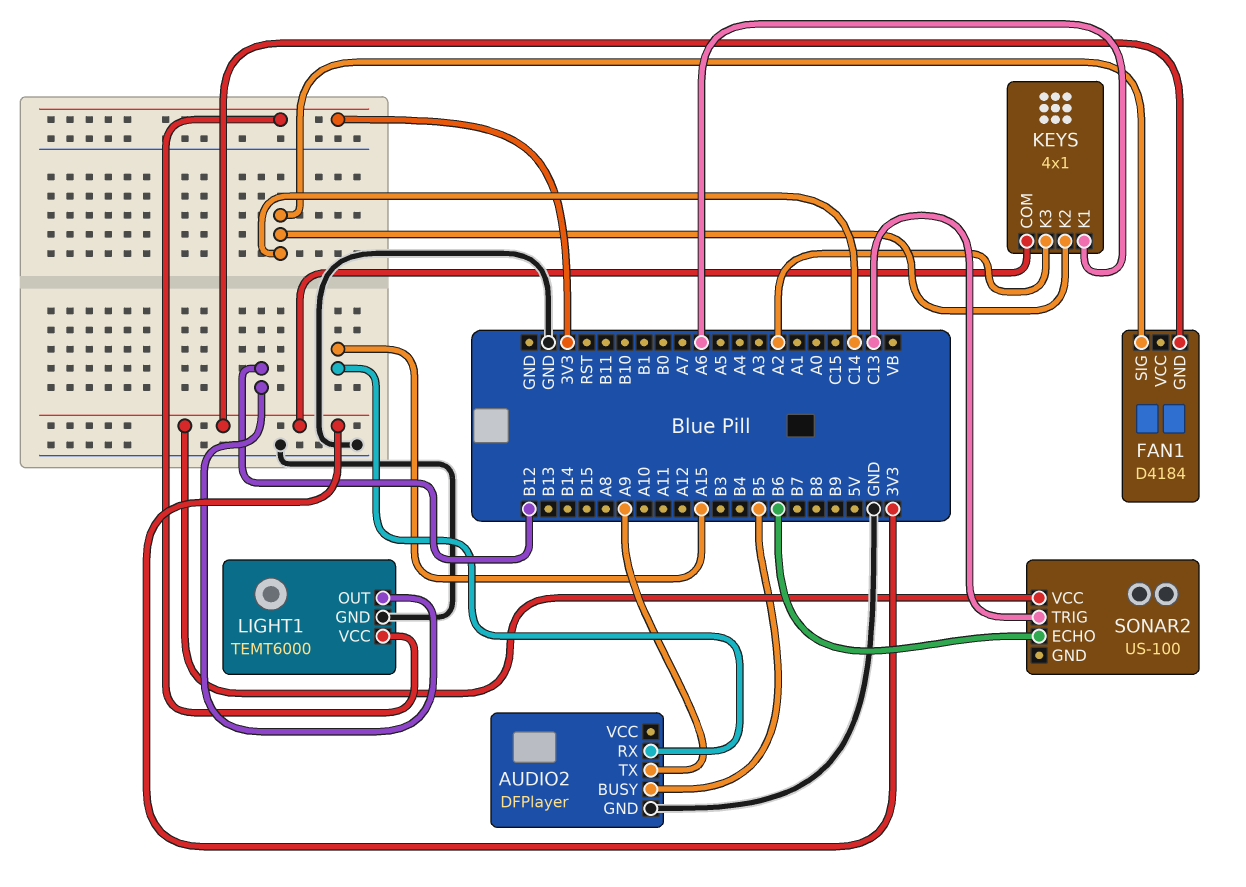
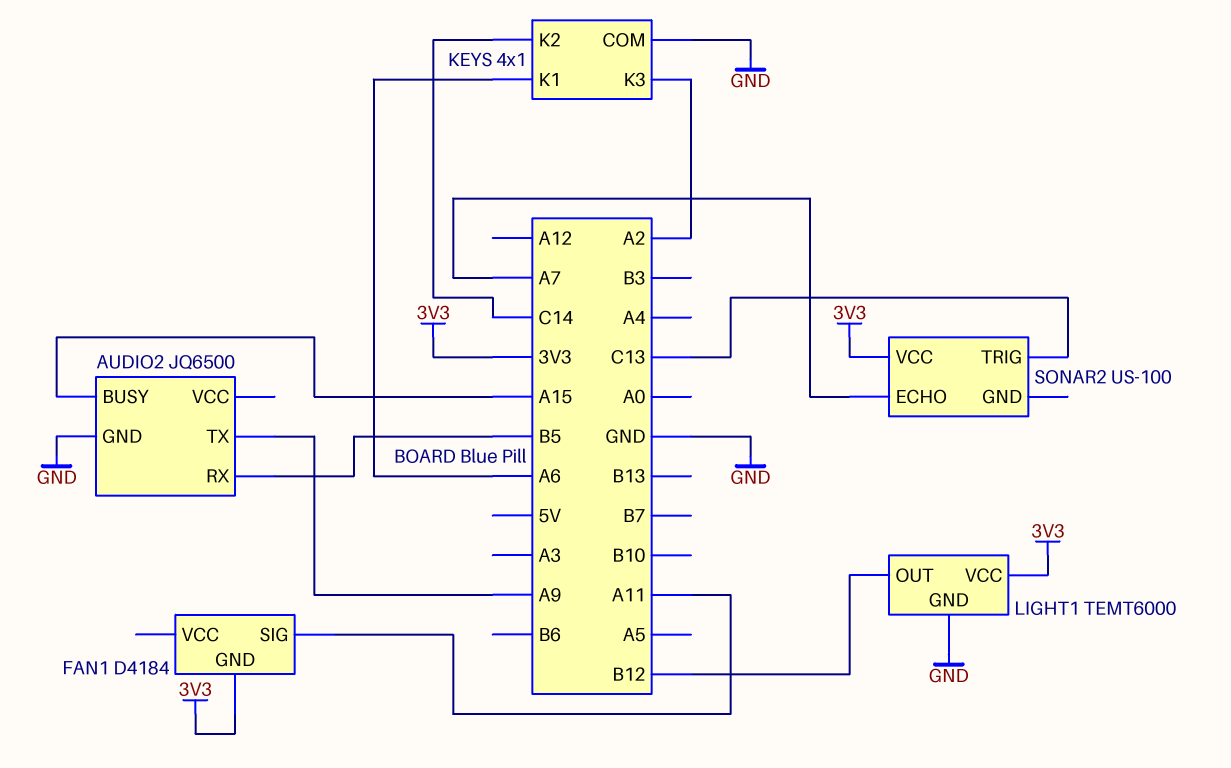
AUDIO2: DFPlayer -> JQ6500
AUDIO2 pin BUSY: B5 -> A15
AUDIO2 pin RX: A15 -> B5
FAN1 pin SIG: C14 -> A11
KEYS pin COM: 3V3 -> GND
SONAR2 pin ECHO: B6 -> A7

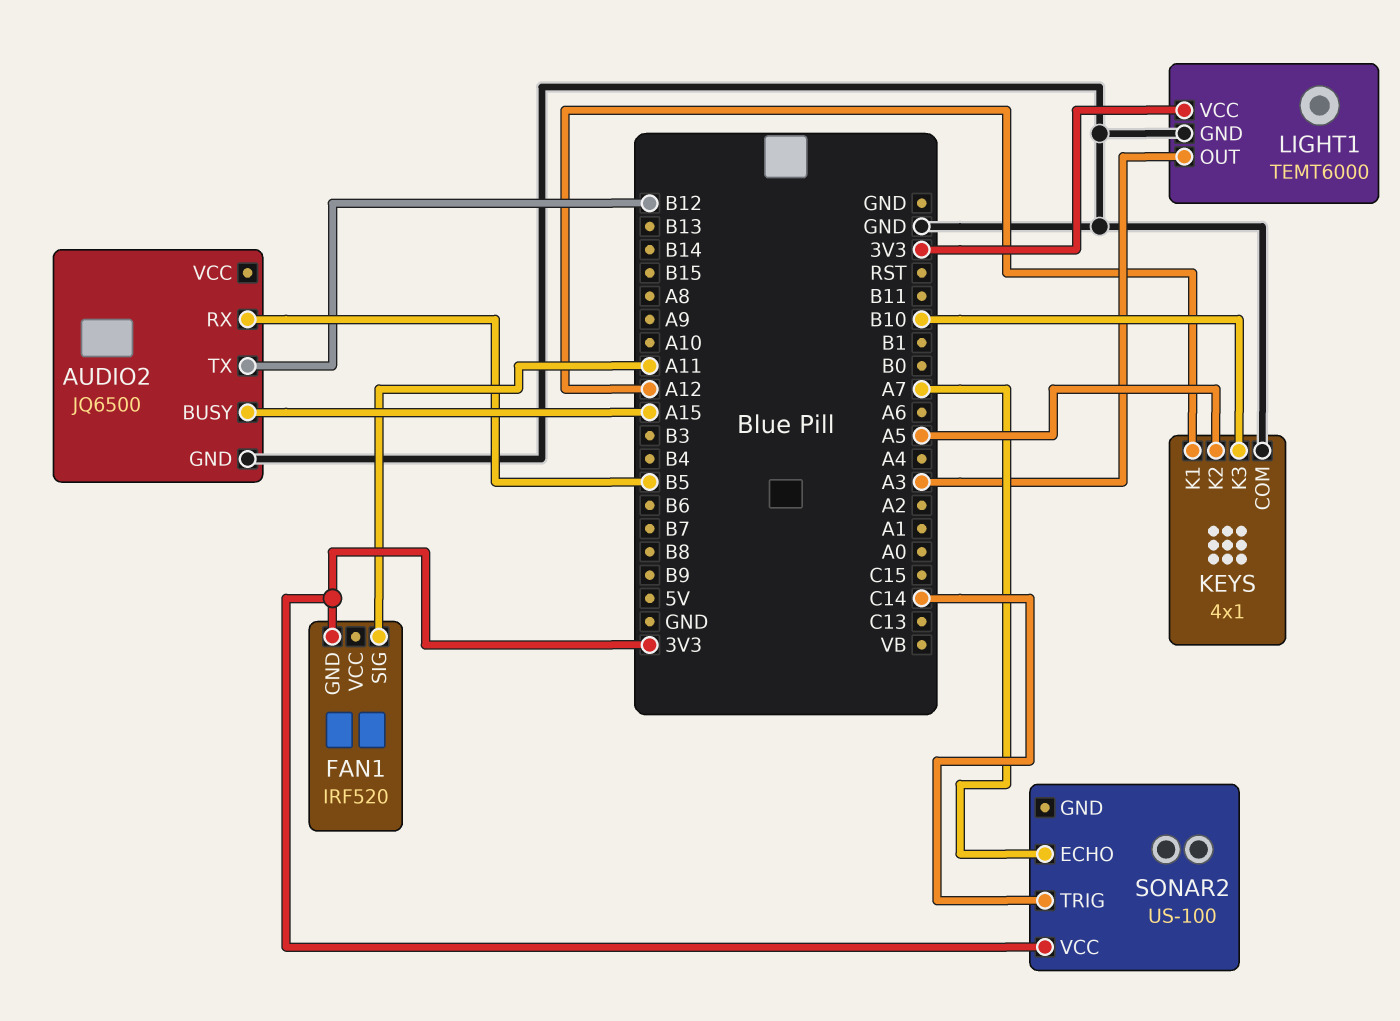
AUDIO2 pin TX: A9 -> B12
FAN1: D4184 -> IRF520
KEYS pin K1: A6 -> A12
KEYS pin K2: C14 -> A5
KEYS pin K3: A2 -> B10
LIGHT1 pin OUT: B12 -> A3
SONAR2 pin TRIG: C13 -> C14

